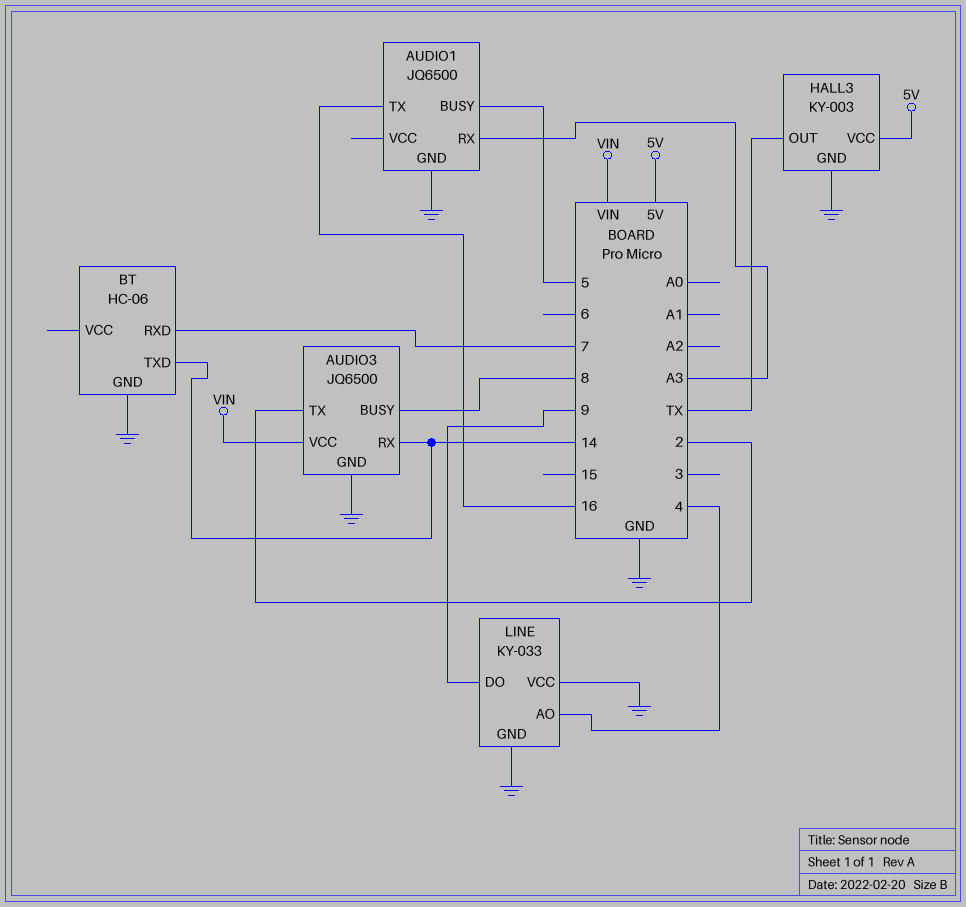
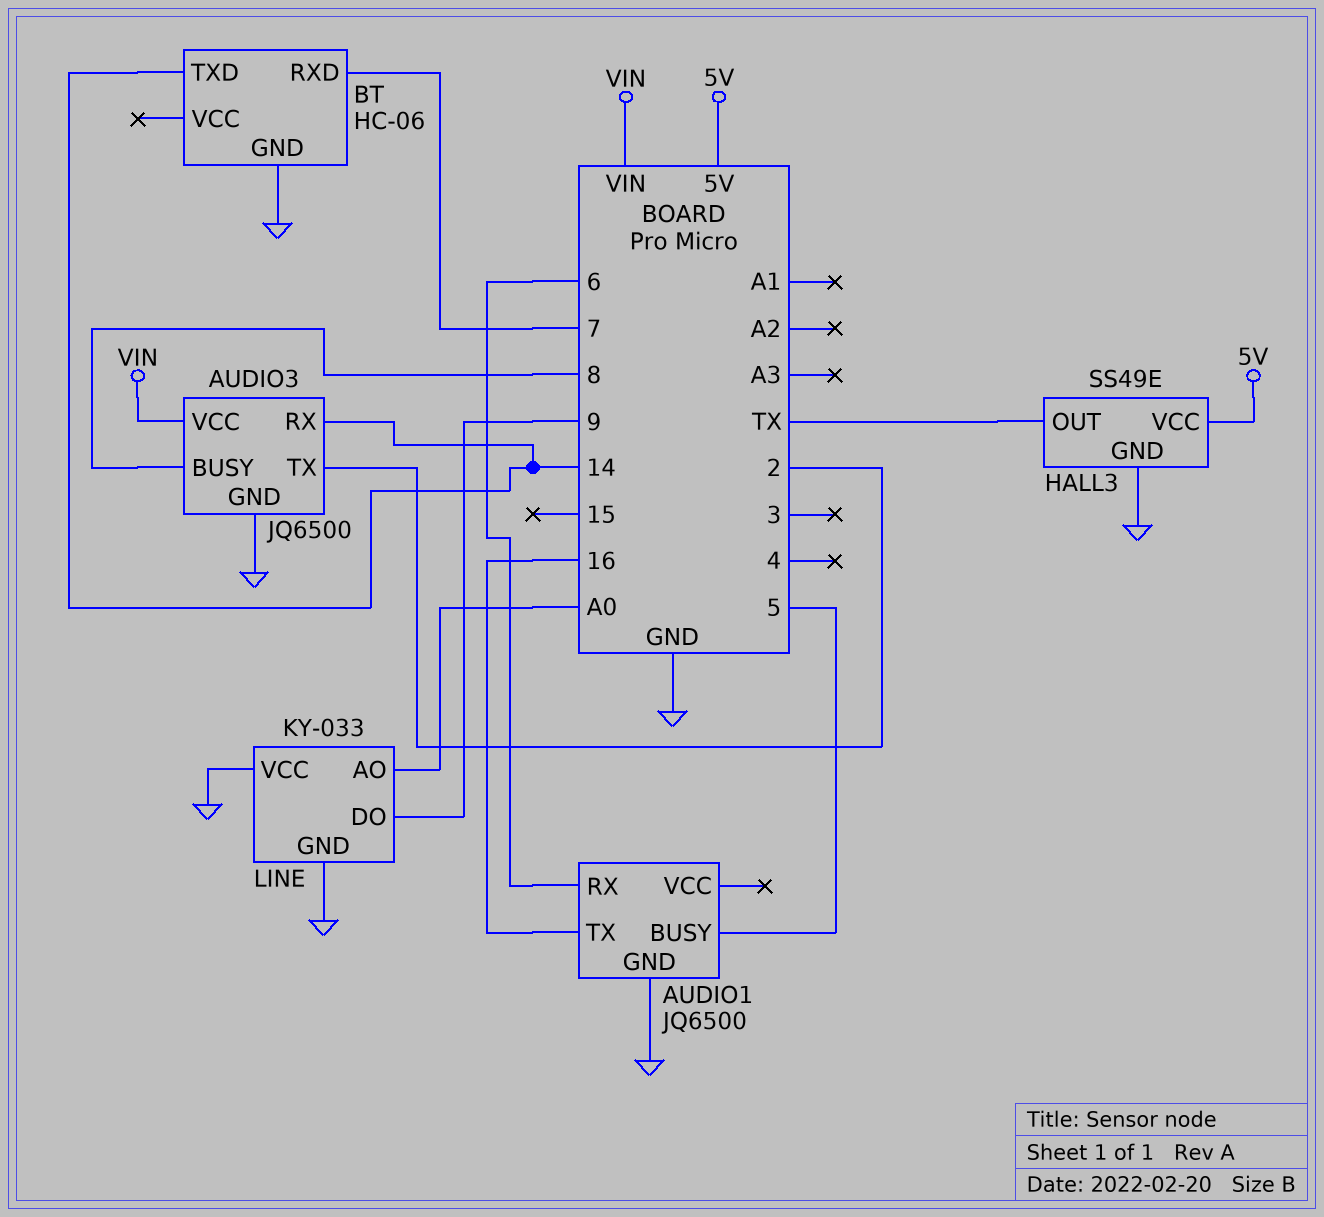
AUDIO1 pin RX: A3 -> 6
HALL3: KY-003 -> SS49E
LINE pin AO: 4 -> A0

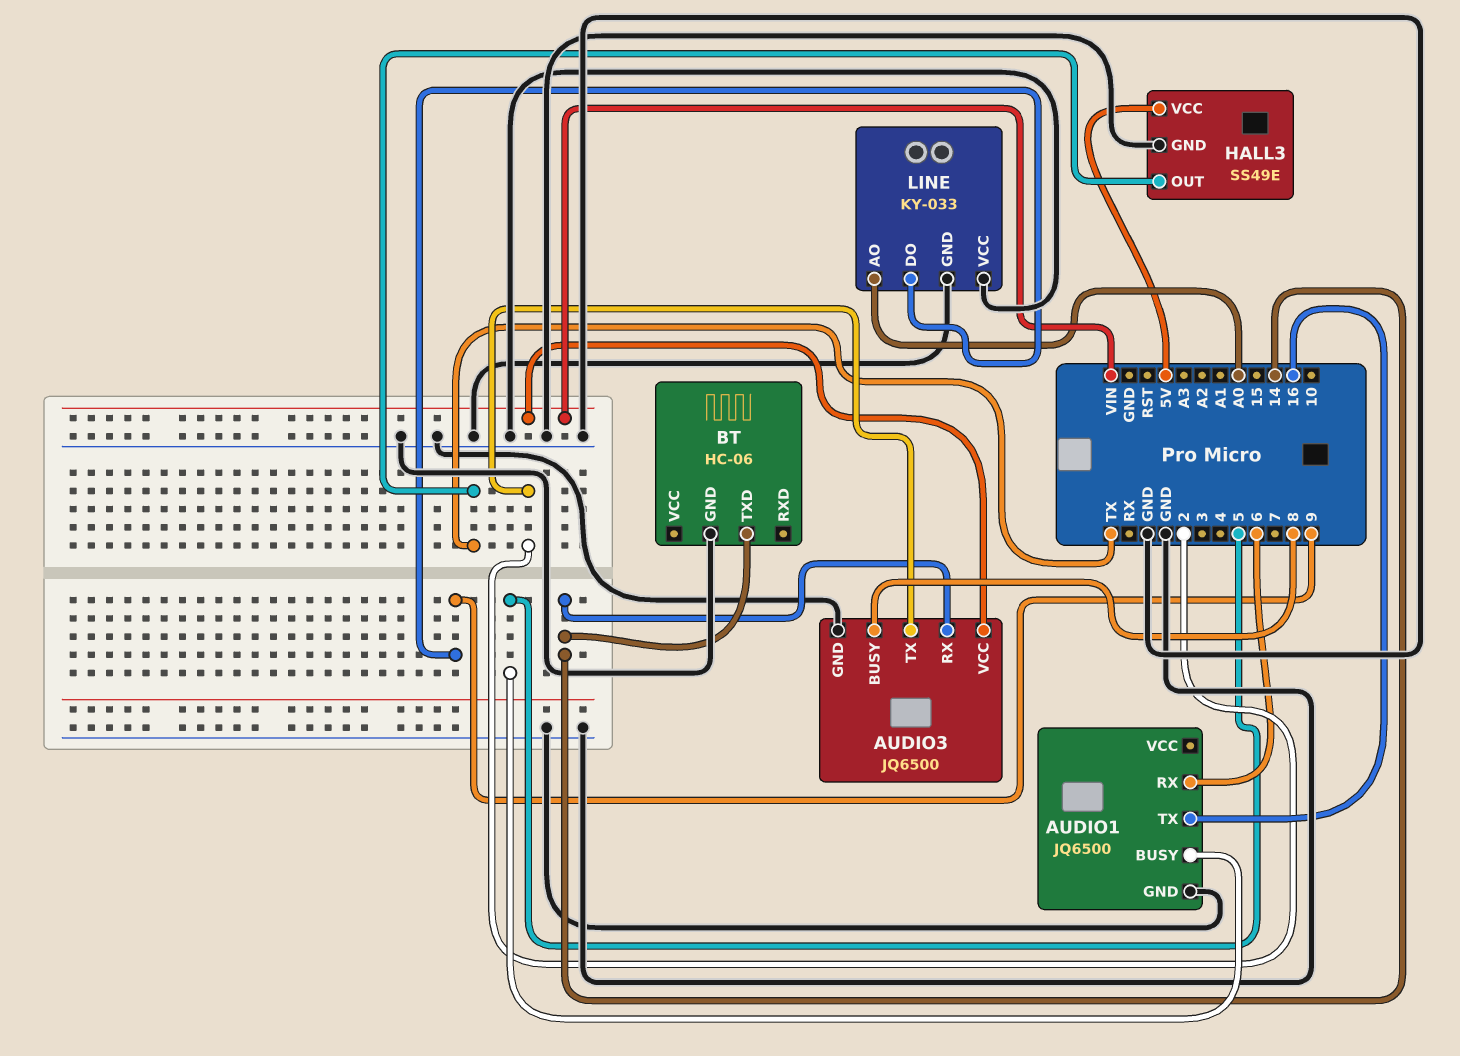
BT pin RXD: 7 -> none

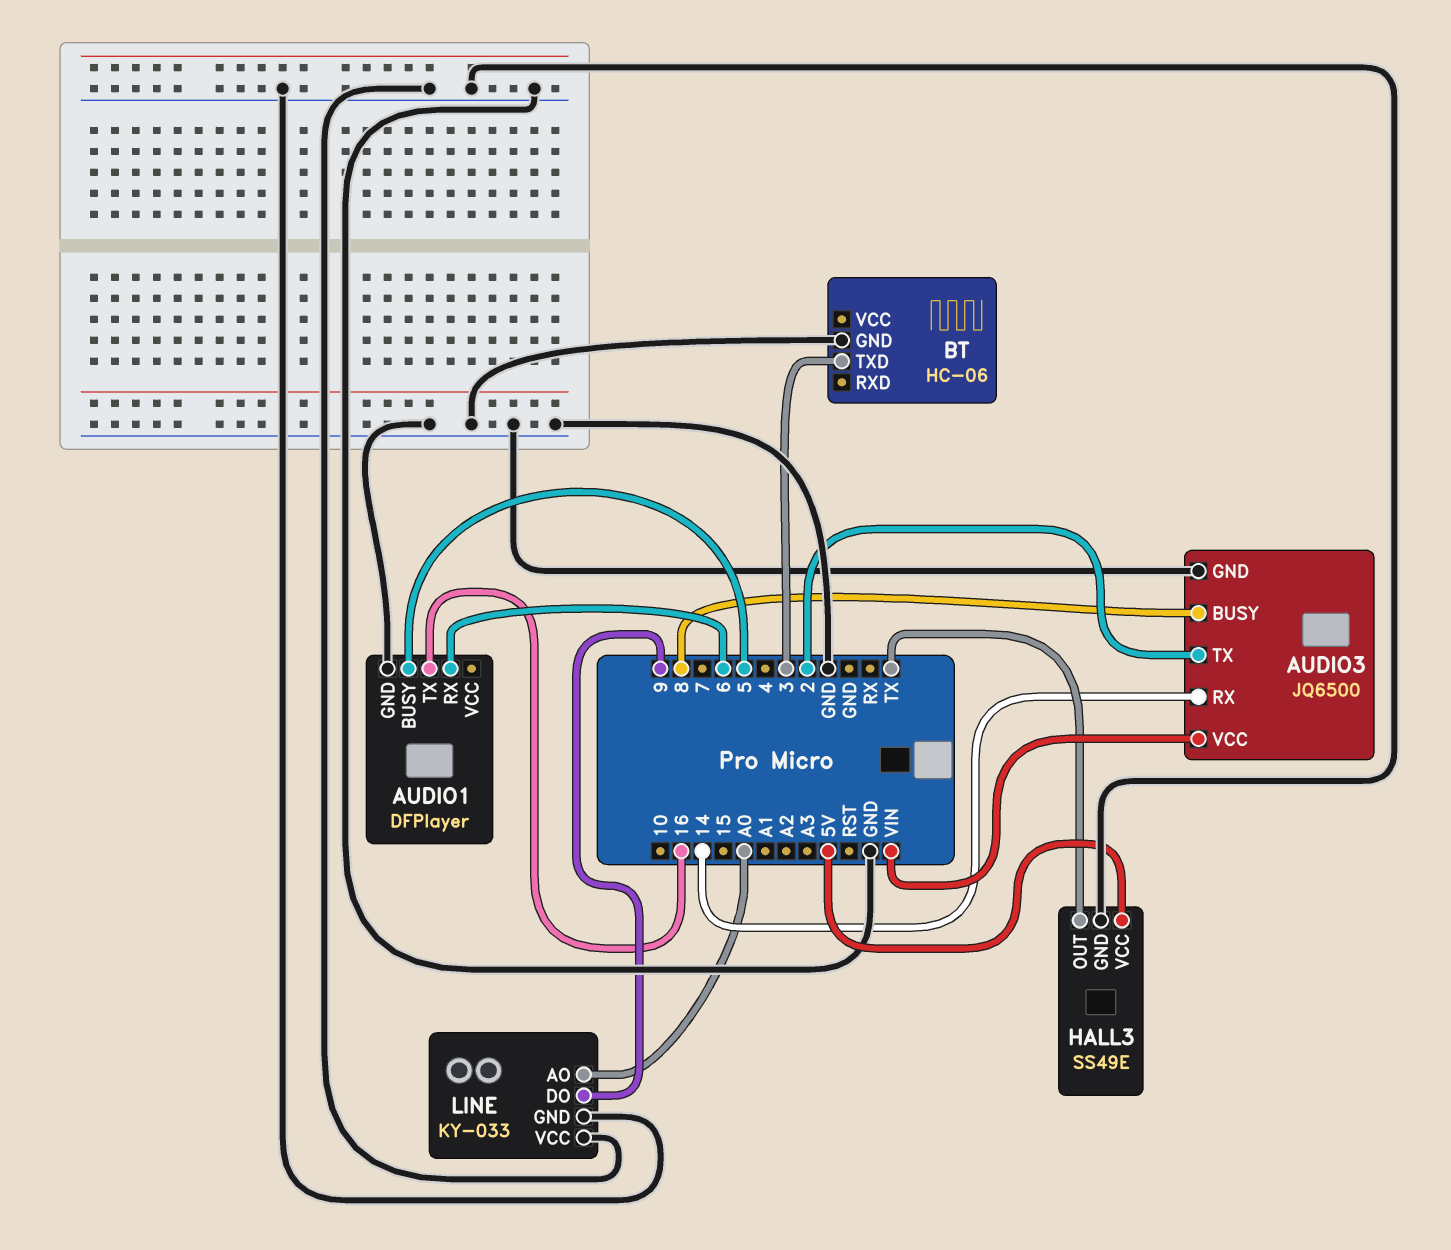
AUDIO1: JQ6500 -> DFPlayer
BT pin TXD: 14 -> 3

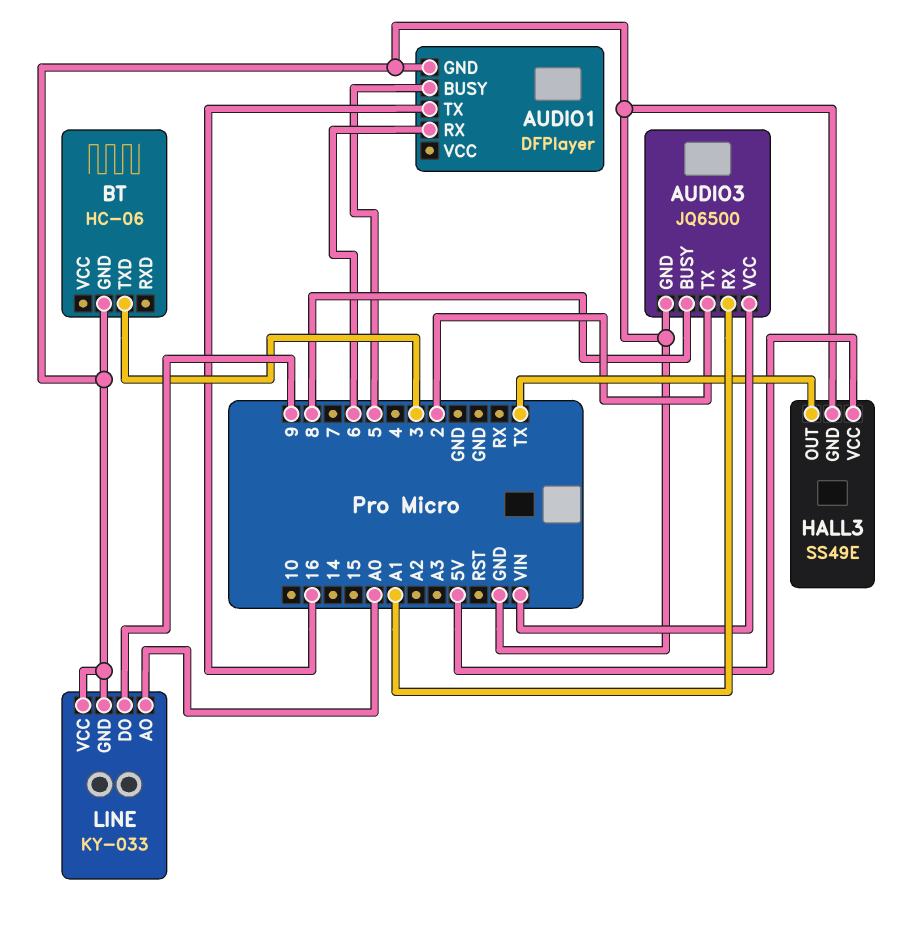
AUDIO3 pin RX: 14 -> A1

